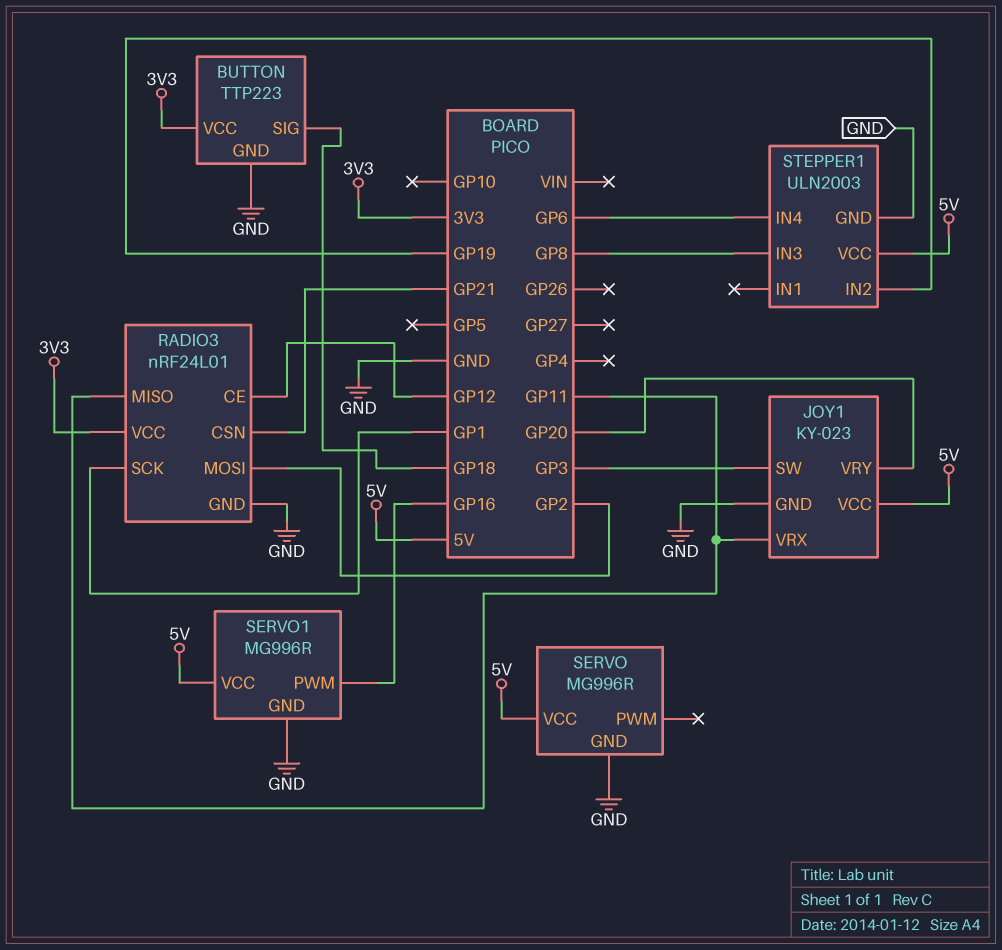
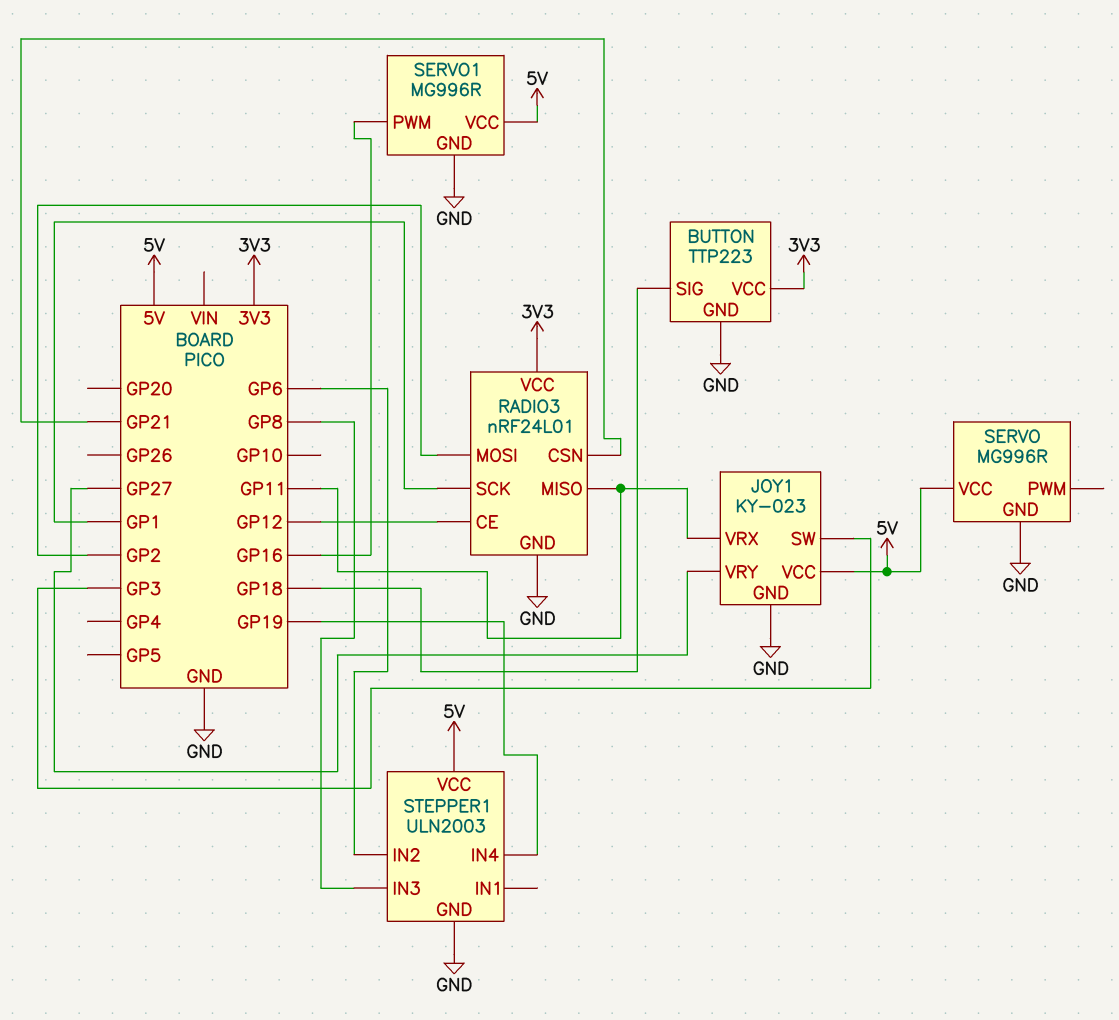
JOY1 pin VRY: GP20 -> GP27
STEPPER1 pin IN2: GP19 -> GP6
STEPPER1 pin IN4: GP6 -> GP19

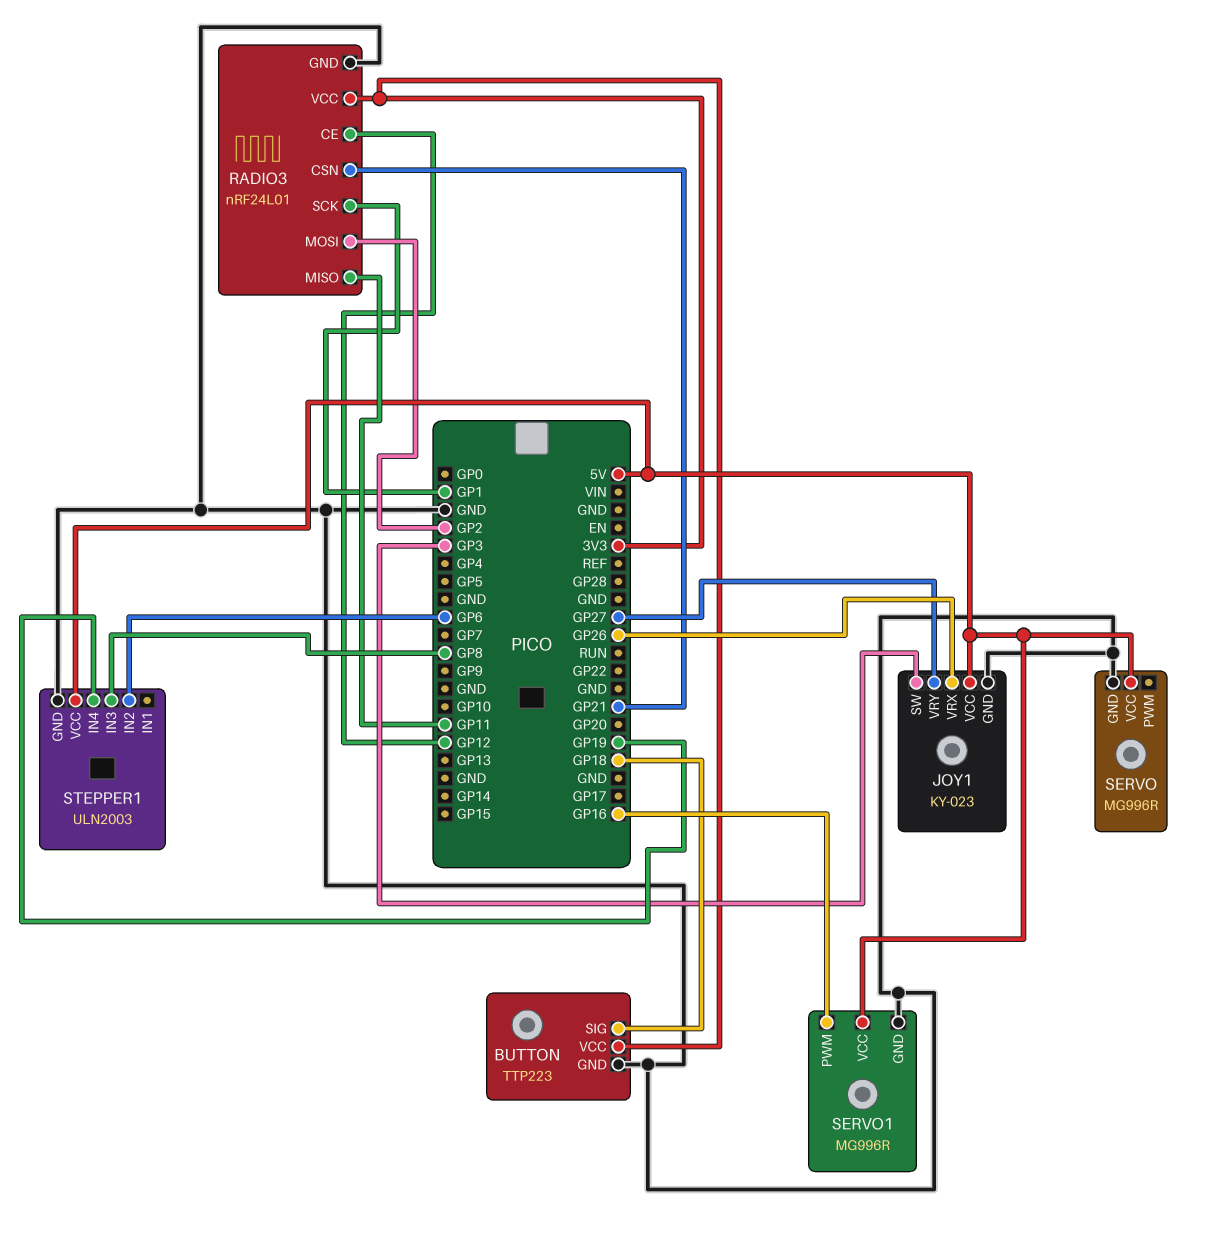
JOY1 pin VRX: GP11 -> GP26

